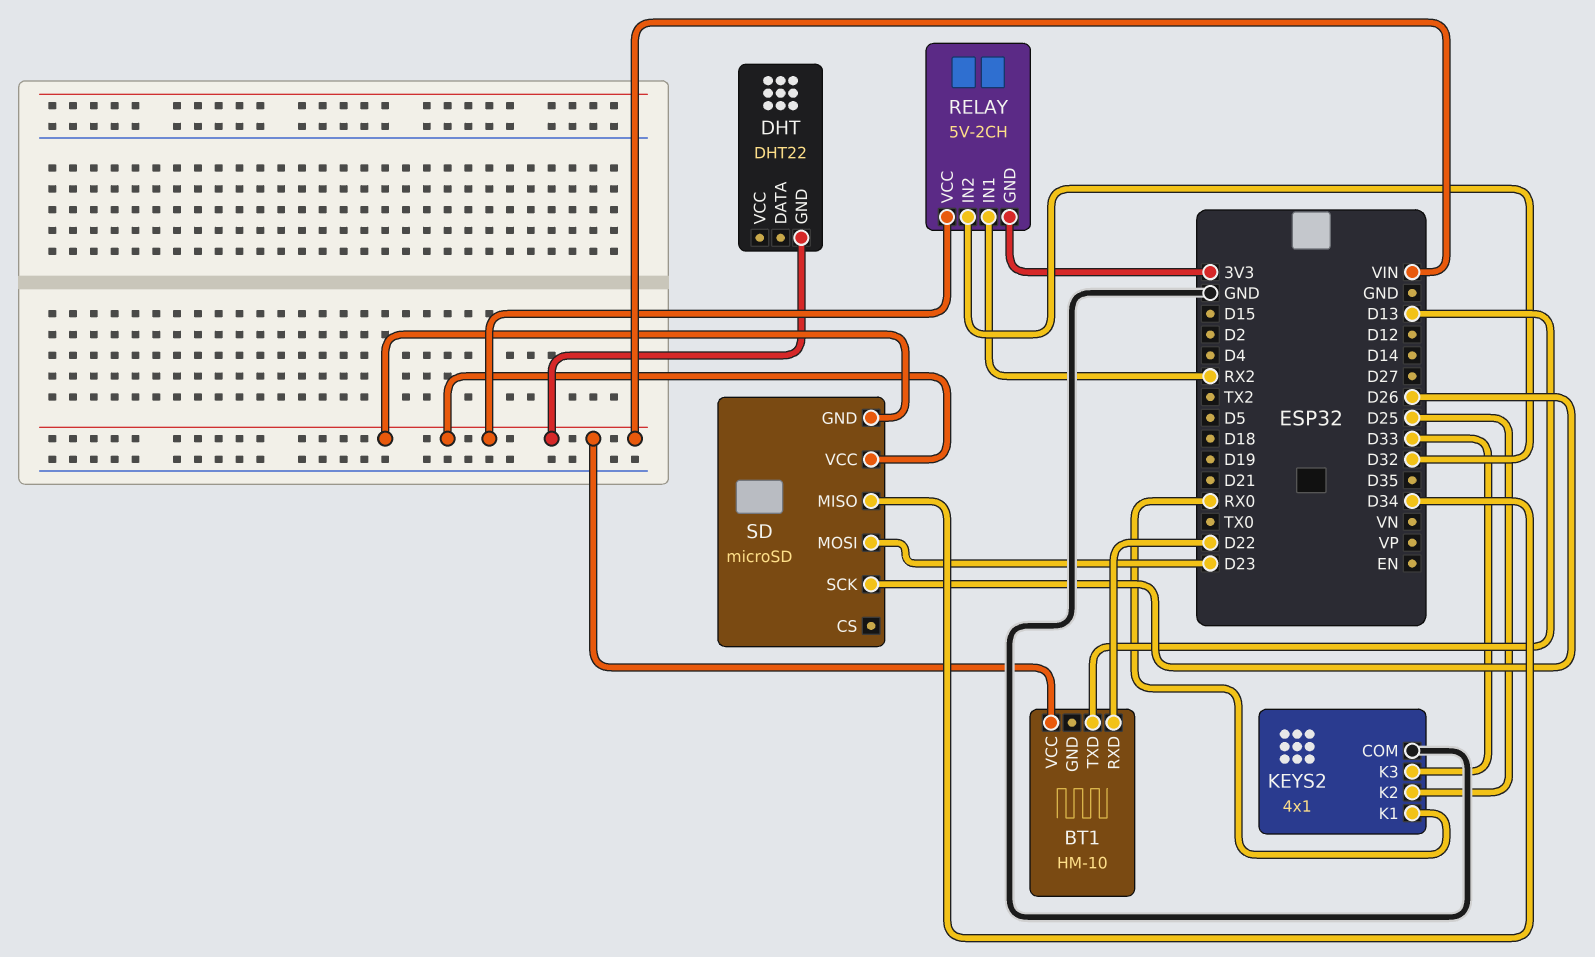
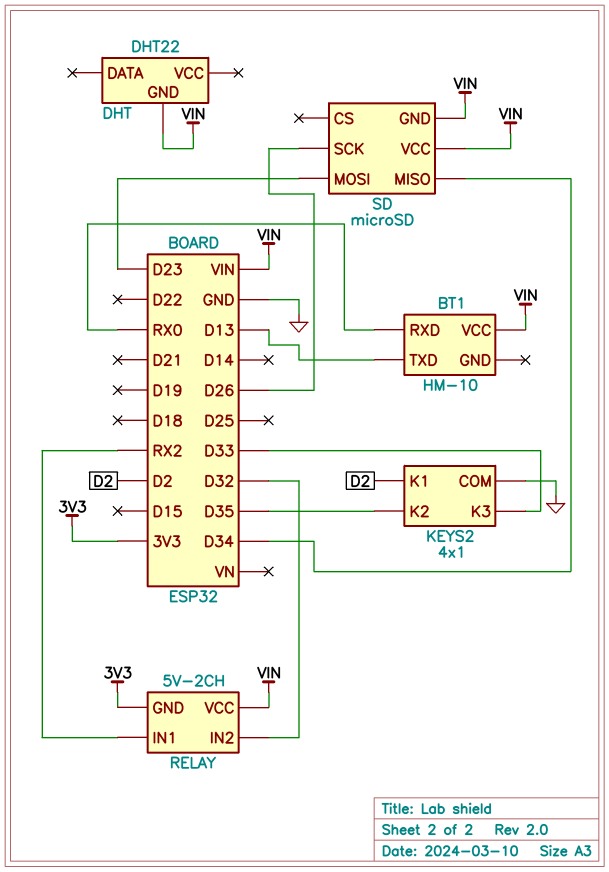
BT1 pin RXD: D22 -> RX0
KEYS2 pin K1: RX0 -> D2
KEYS2 pin K2: D25 -> D35

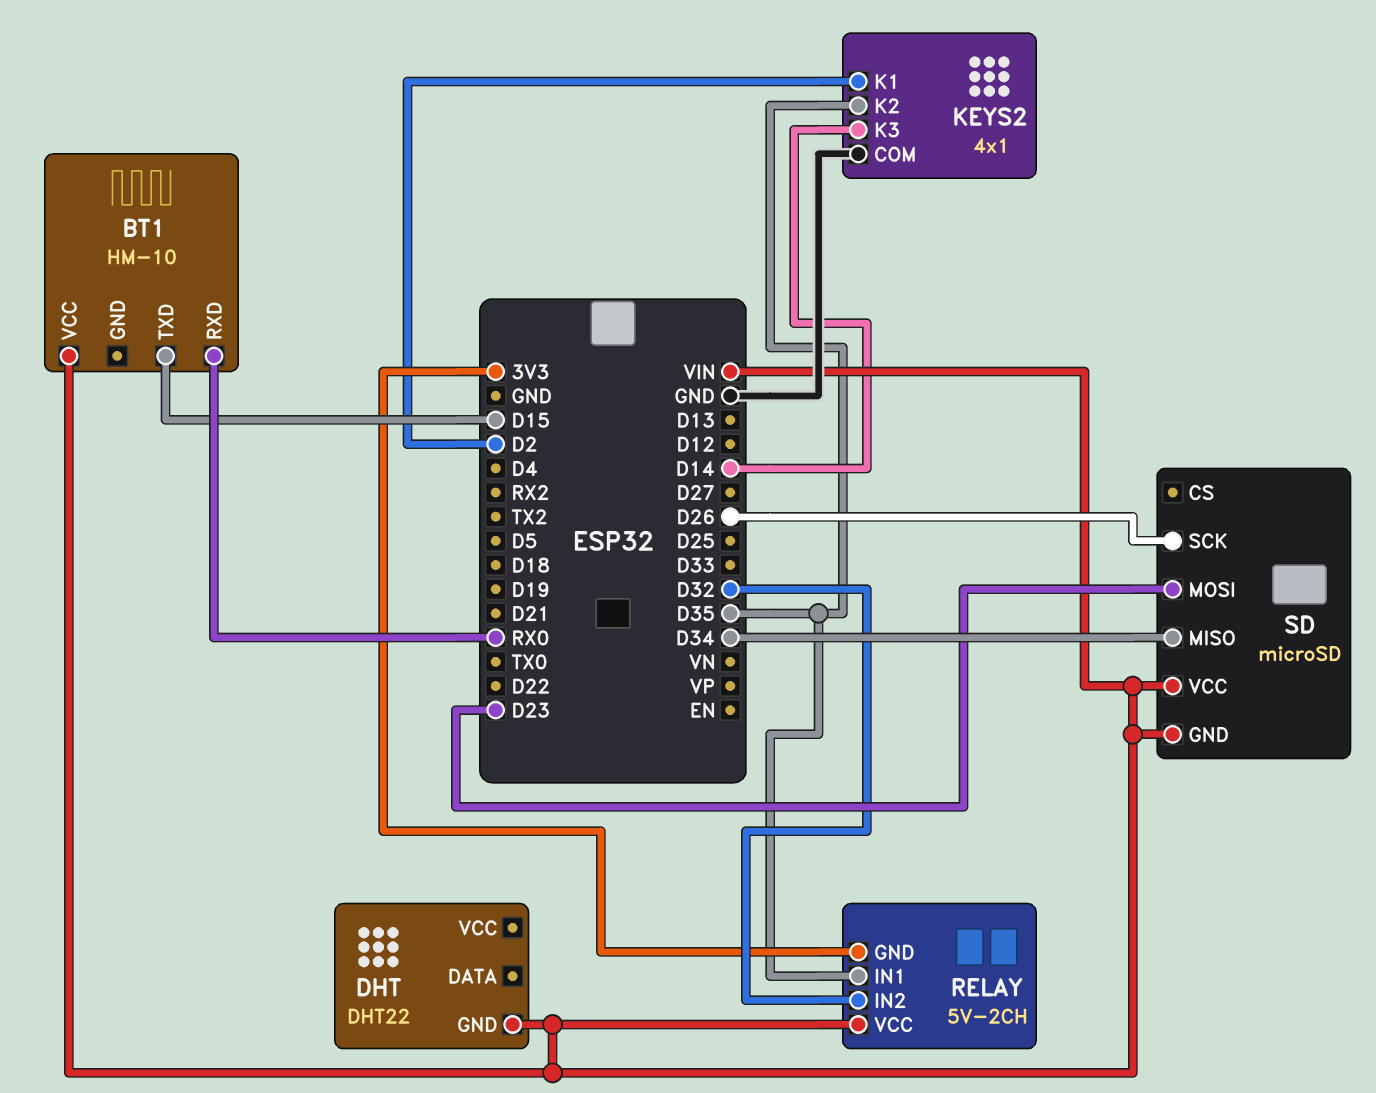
BT1 pin TXD: D13 -> D15
KEYS2 pin K3: D33 -> D14
RELAY pin IN1: RX2 -> D35

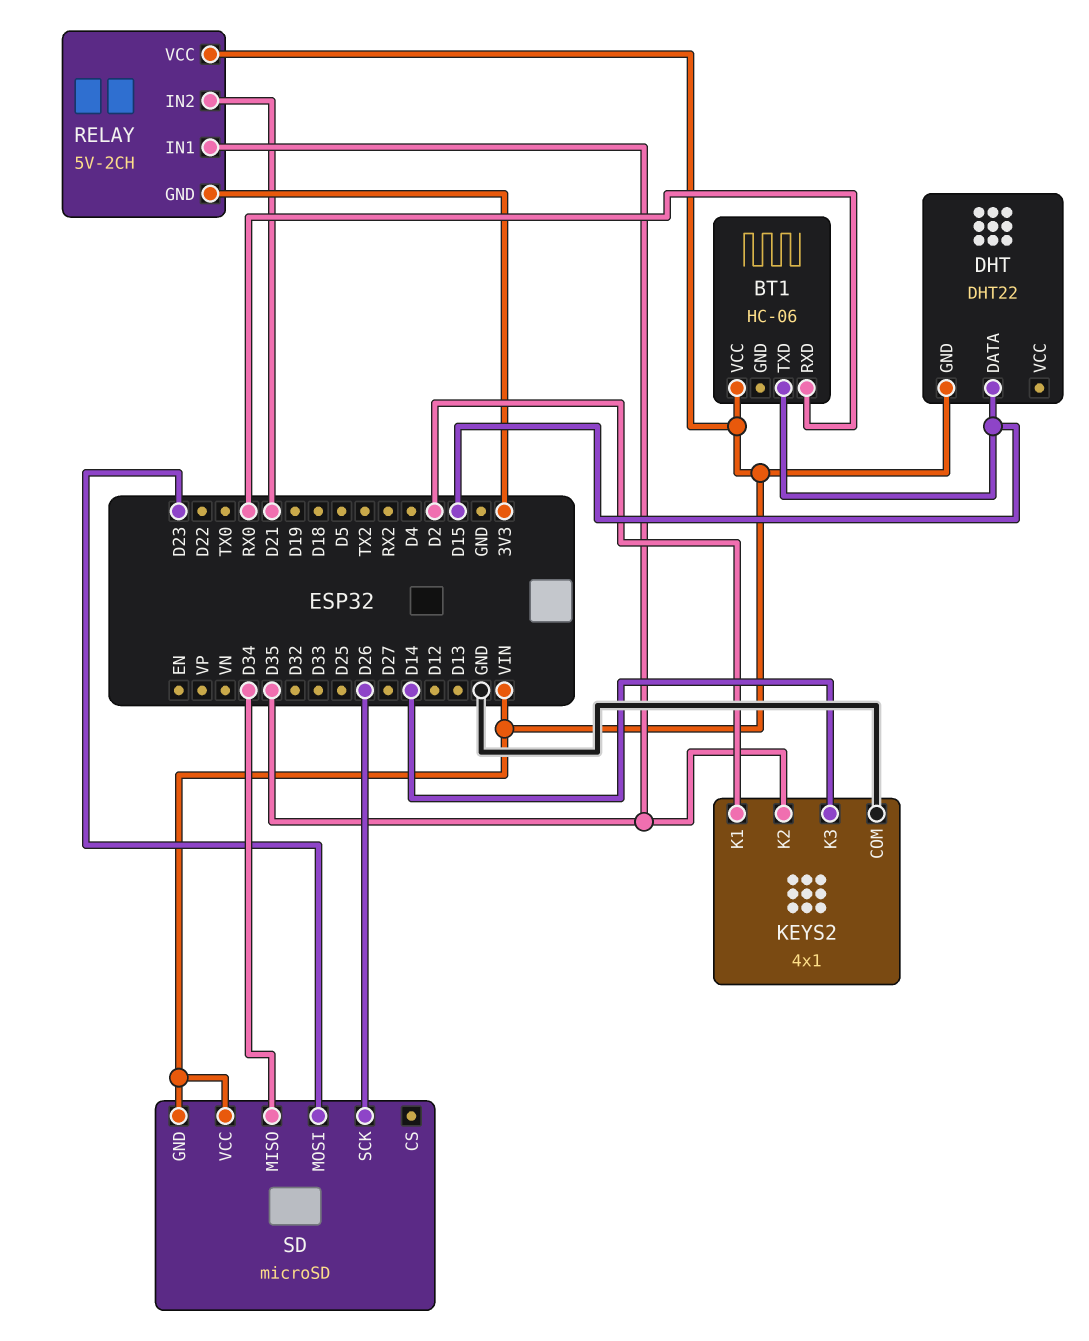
BT1: HM-10 -> HC-06
DHT pin DATA: none -> D15
RELAY pin IN2: D32 -> D21

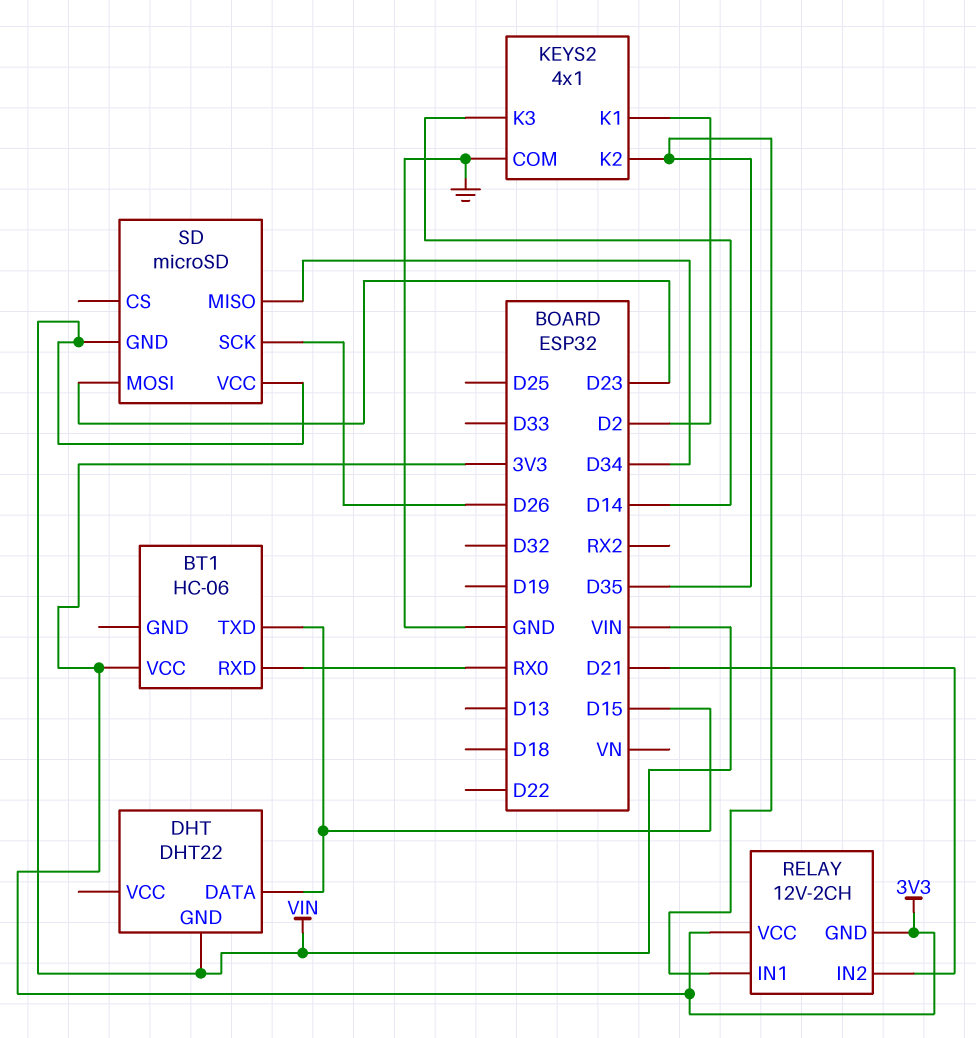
BT1 pin VCC: VIN -> 3V3
RELAY: 5V-2CH -> 12V-2CH
RELAY pin VCC: VIN -> 3V3

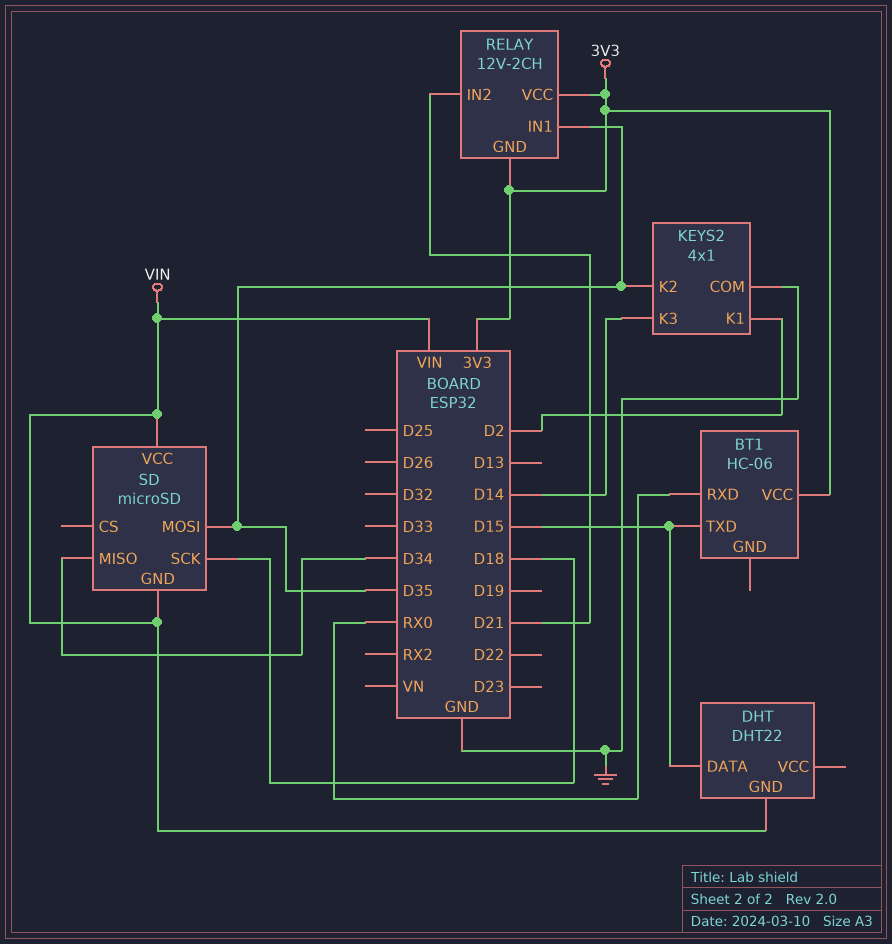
SD pin MOSI: D23 -> D35
SD pin SCK: D26 -> D18

